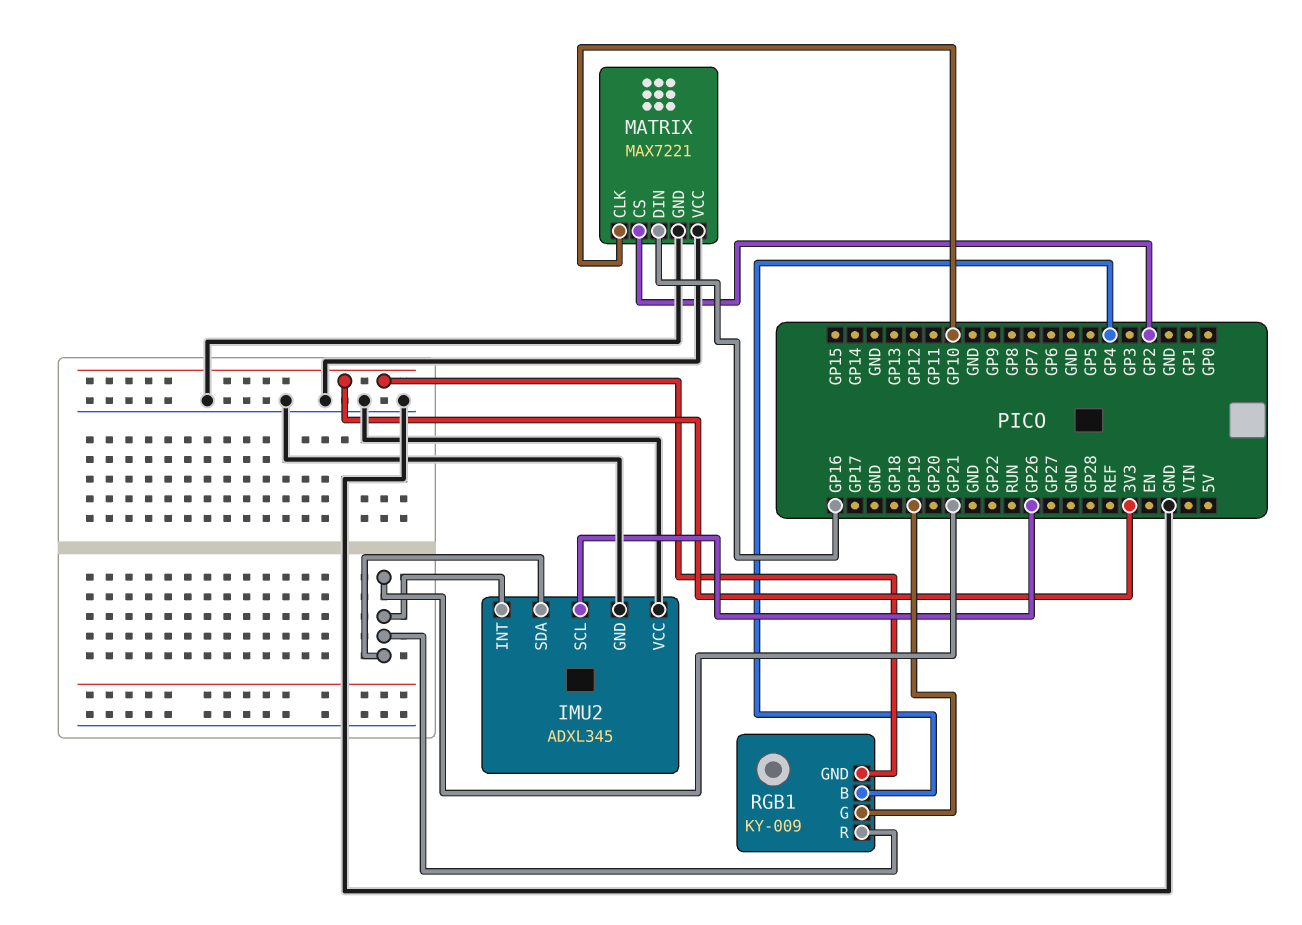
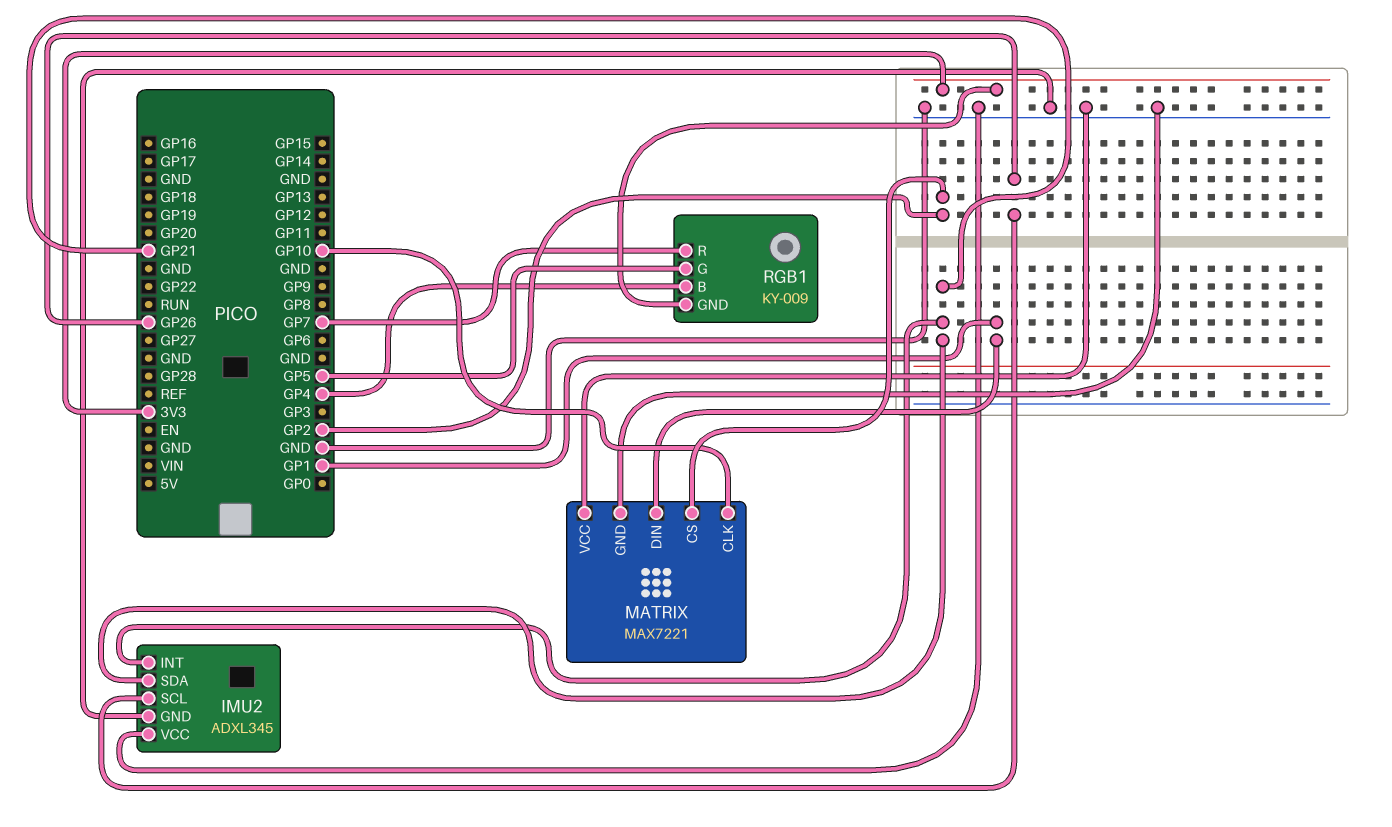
MATRIX pin DIN: GP16 -> GP1
RGB1 pin G: GP19 -> GP5
RGB1 pin R: GP21 -> GP7

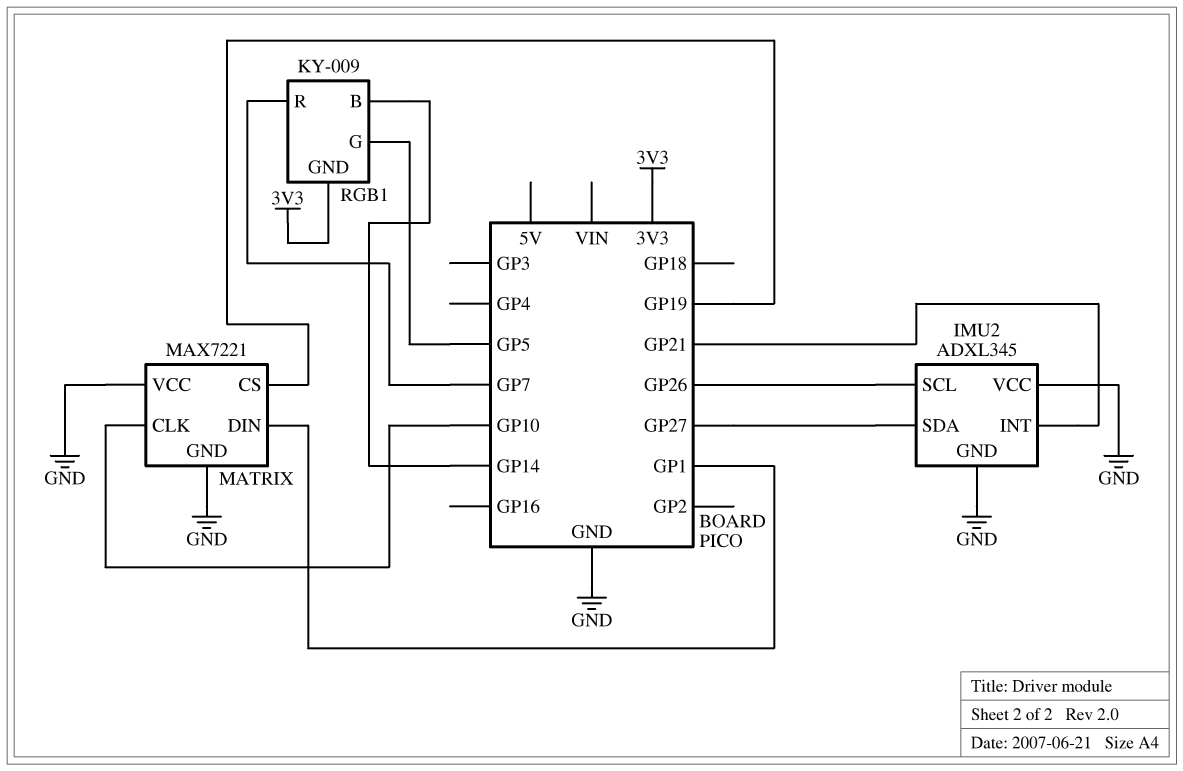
IMU2 pin SDA: GP21 -> GP27
MATRIX pin CS: GP2 -> GP19
RGB1 pin B: GP4 -> GP14

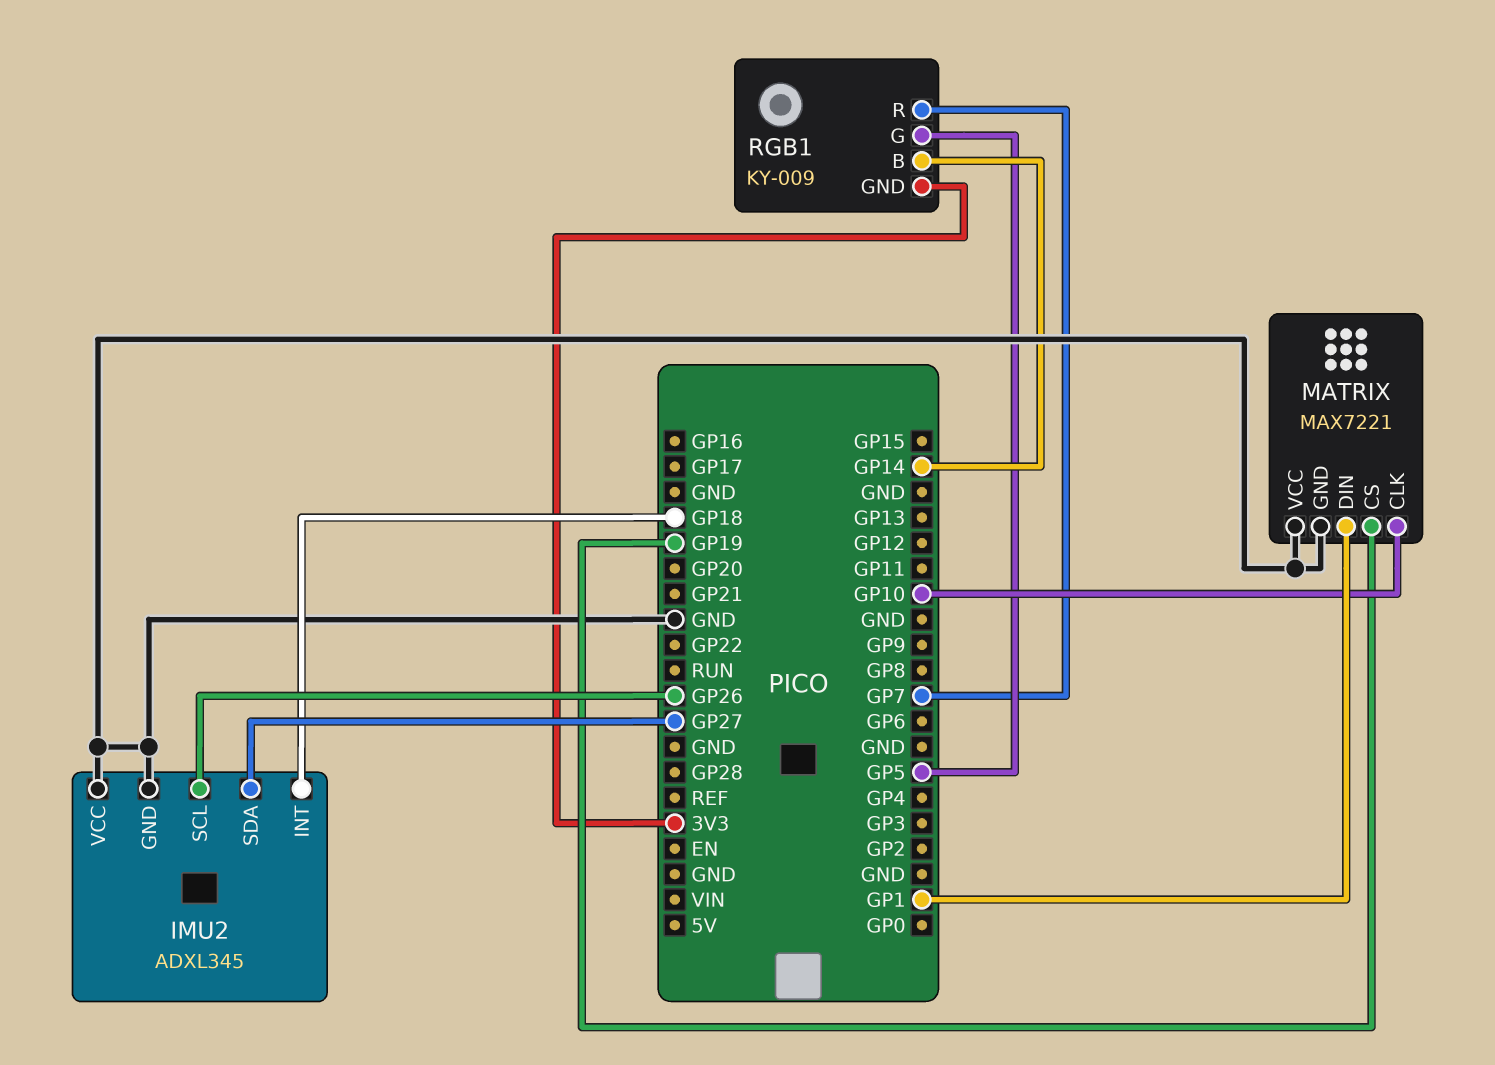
IMU2 pin INT: GP21 -> GP18

